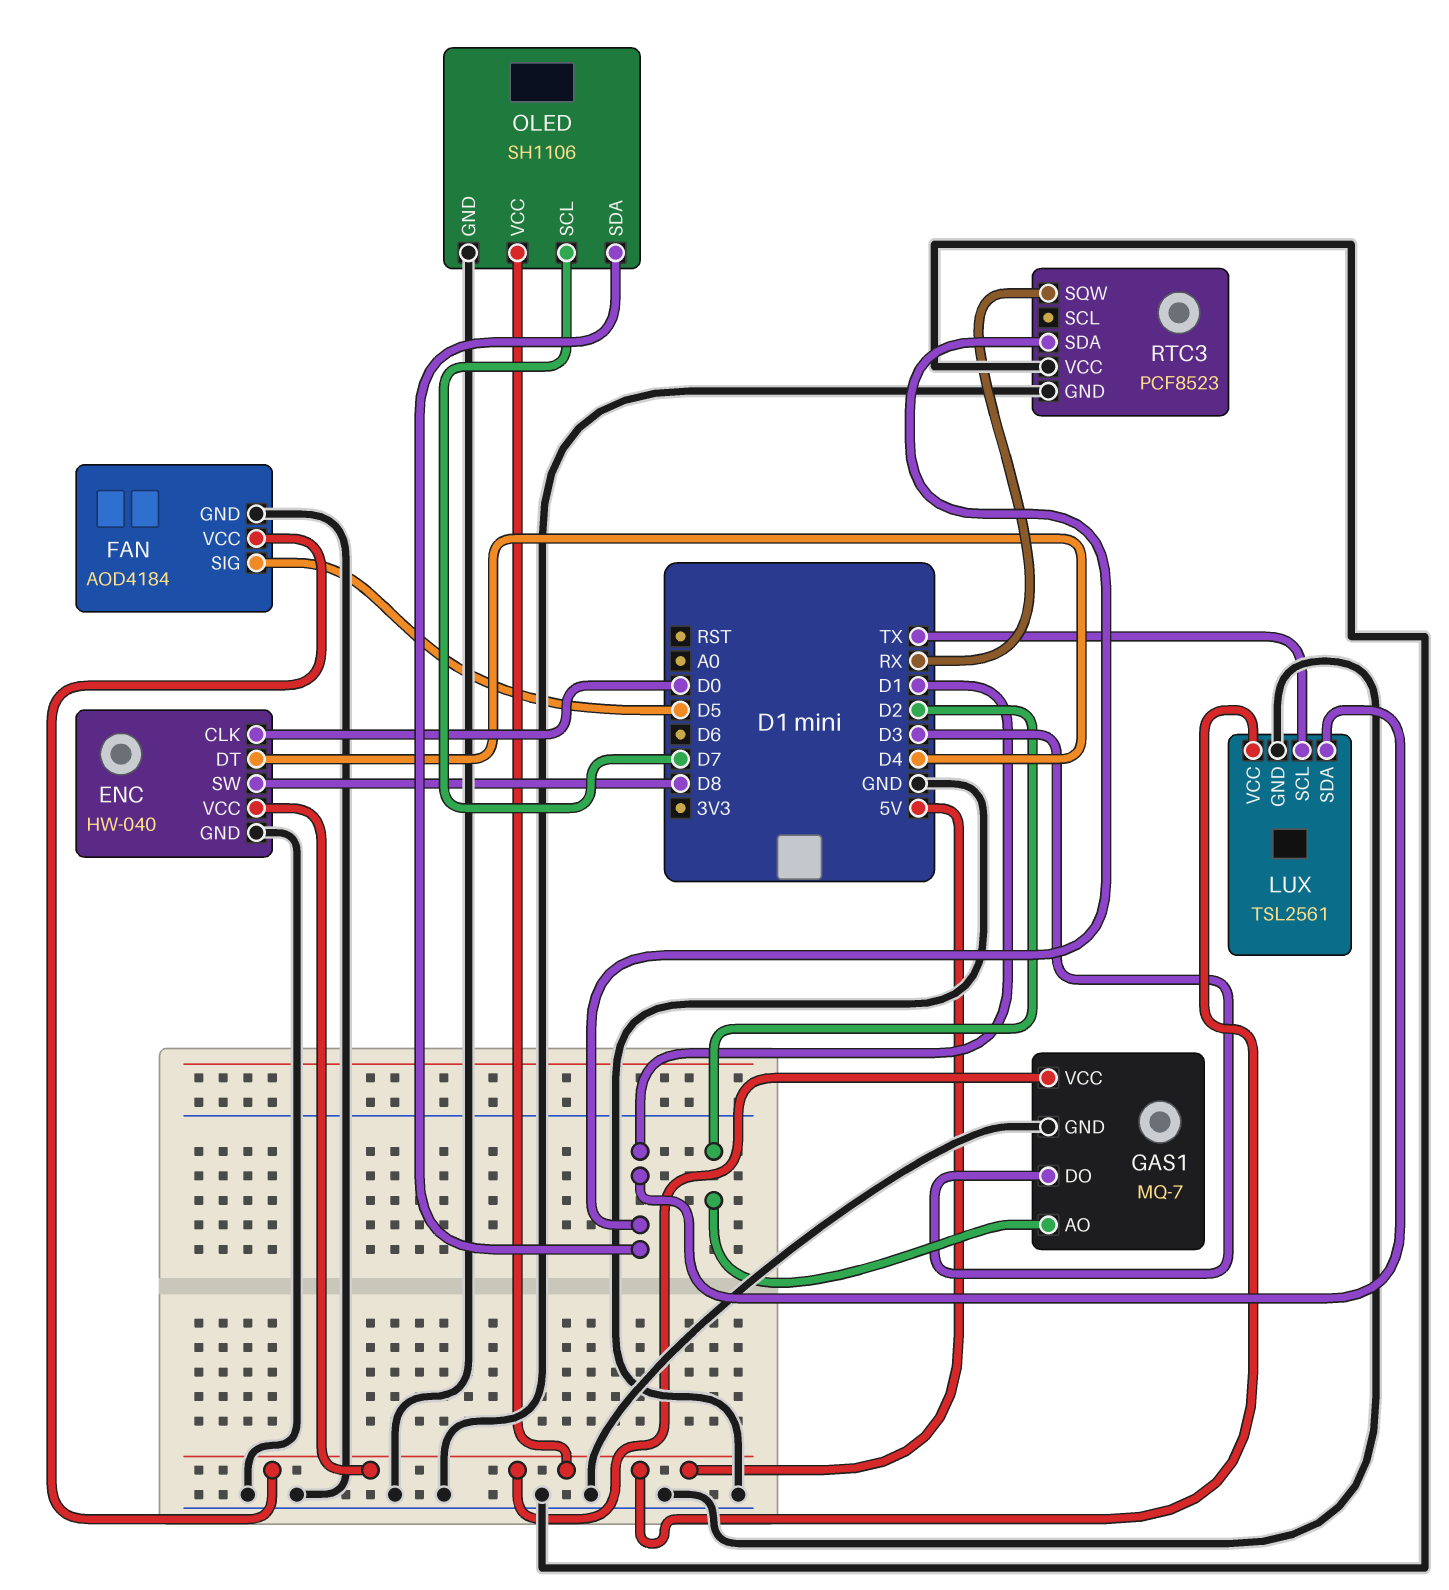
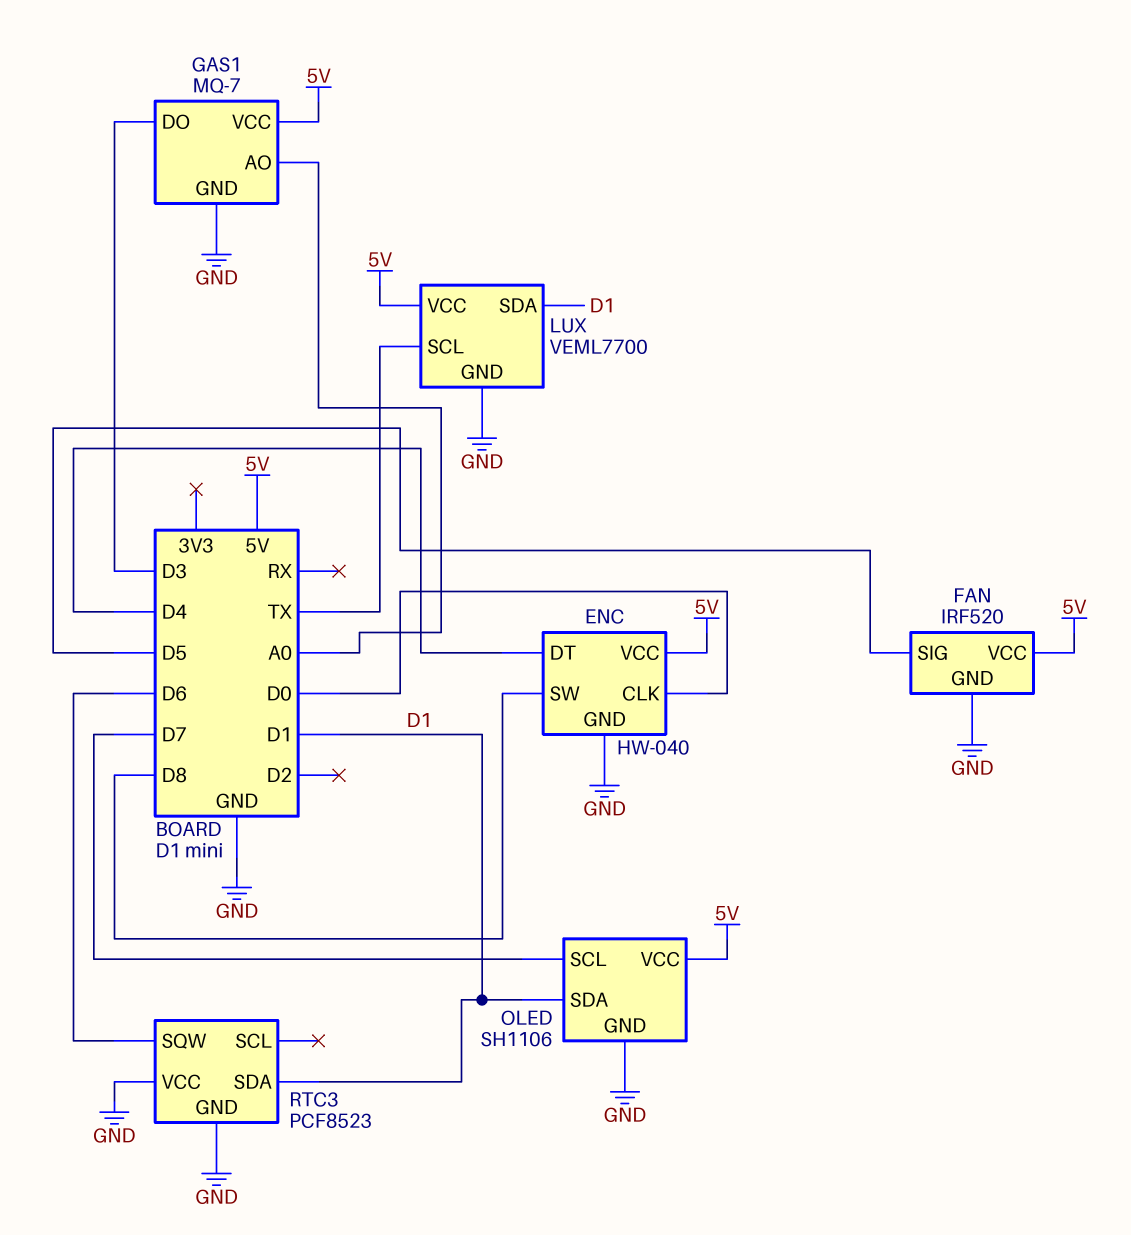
FAN: AOD4184 -> IRF520
GAS1 pin AO: D2 -> A0
LUX: TSL2561 -> VEML7700
RTC3 pin SQW: RX -> D6

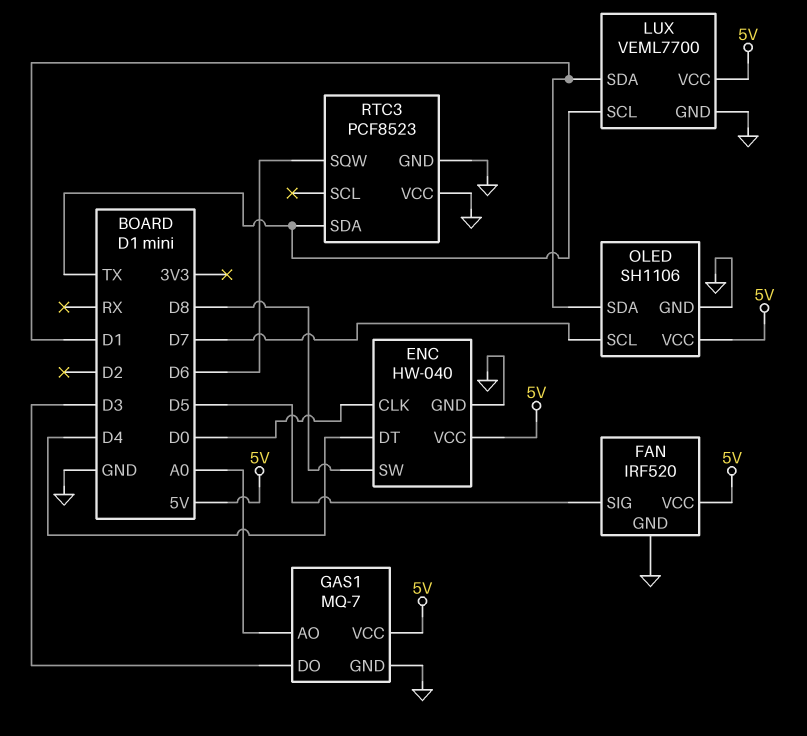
RTC3 pin SDA: D1 -> TX

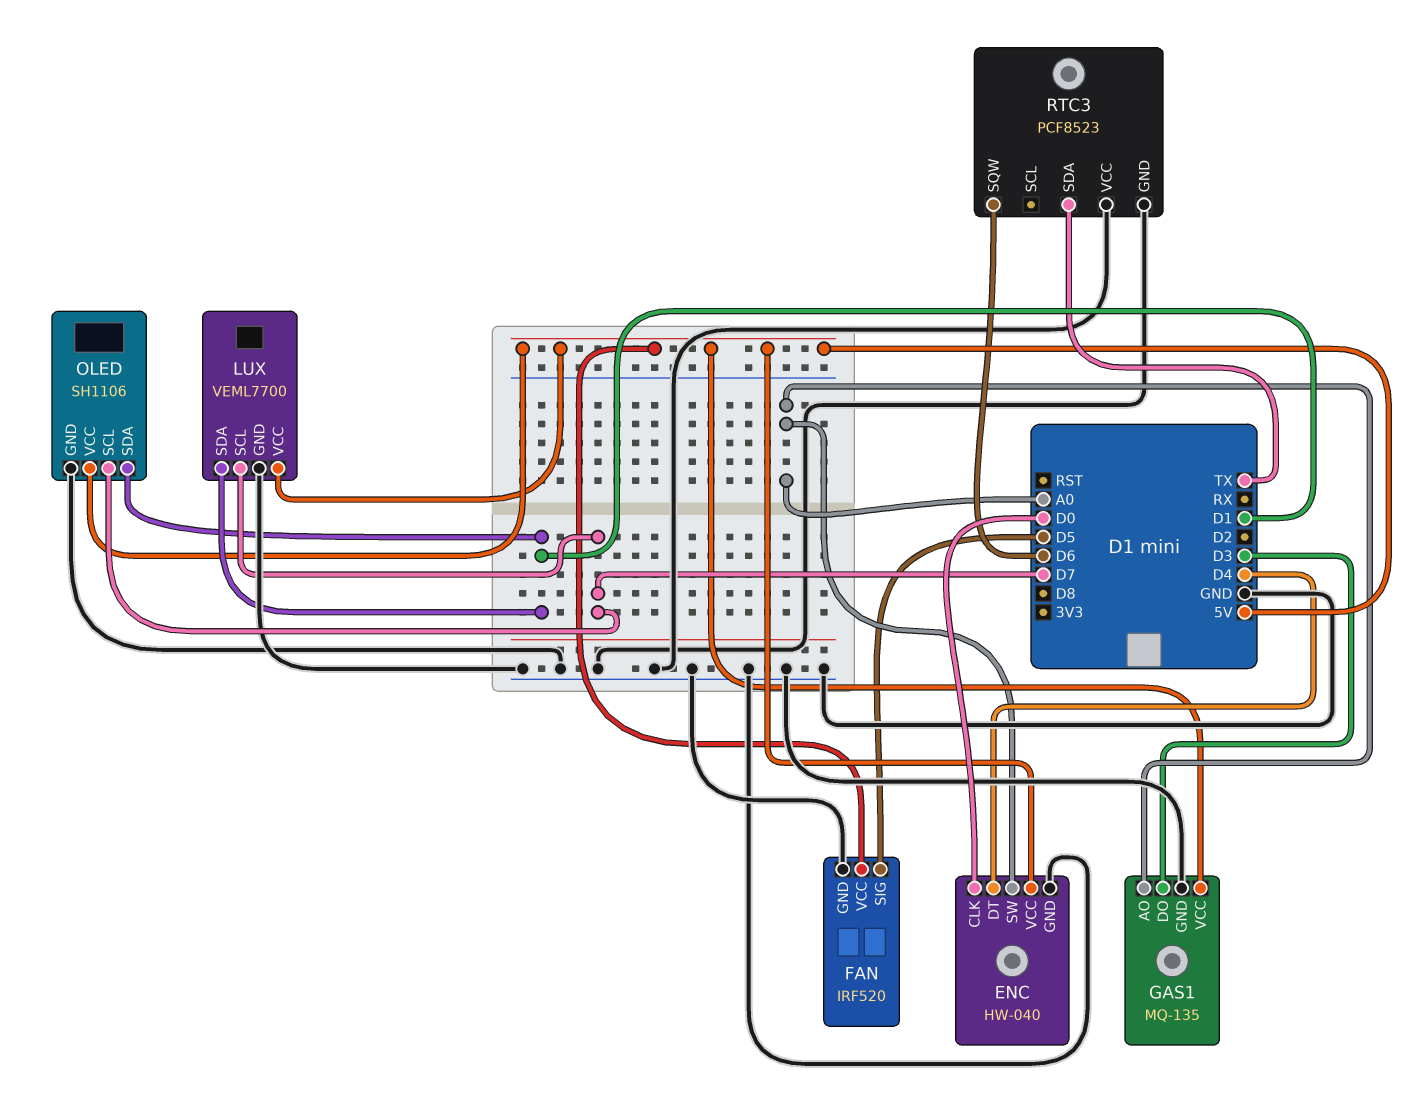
ENC pin SW: D8 -> A0
GAS1: MQ-7 -> MQ-135
LUX pin SCL: TX -> D7

